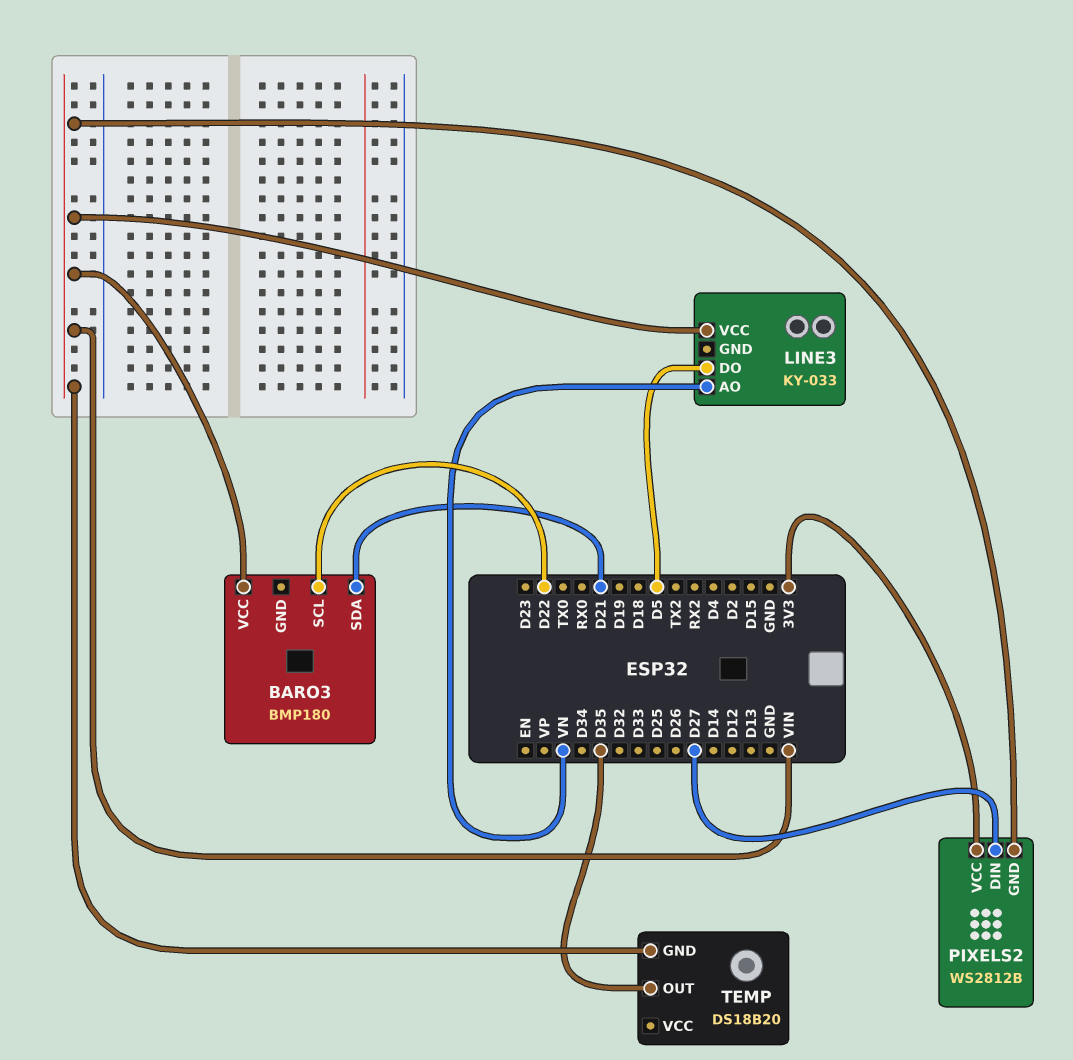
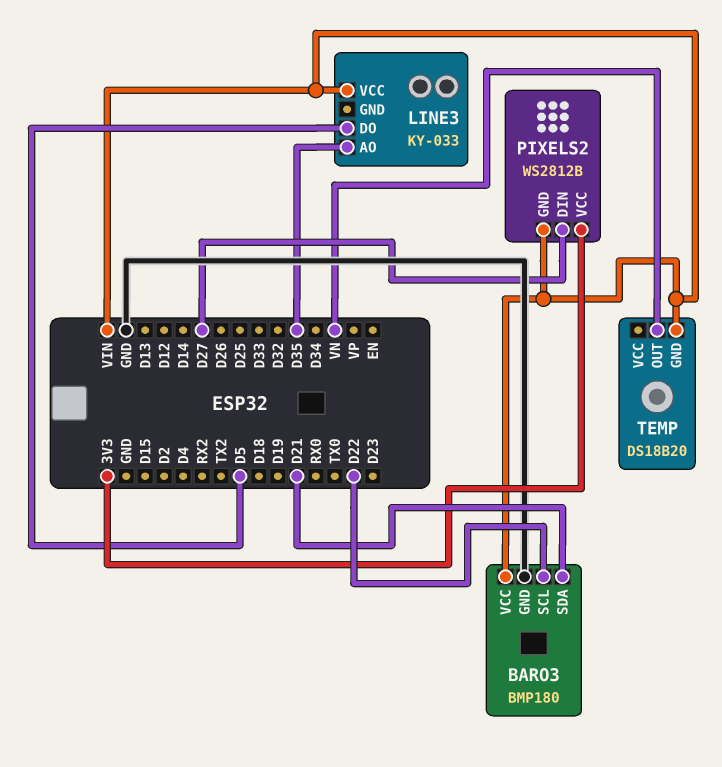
BARO3 pin GND: none -> GND
LINE3 pin AO: VN -> D35
TEMP pin OUT: D35 -> VN

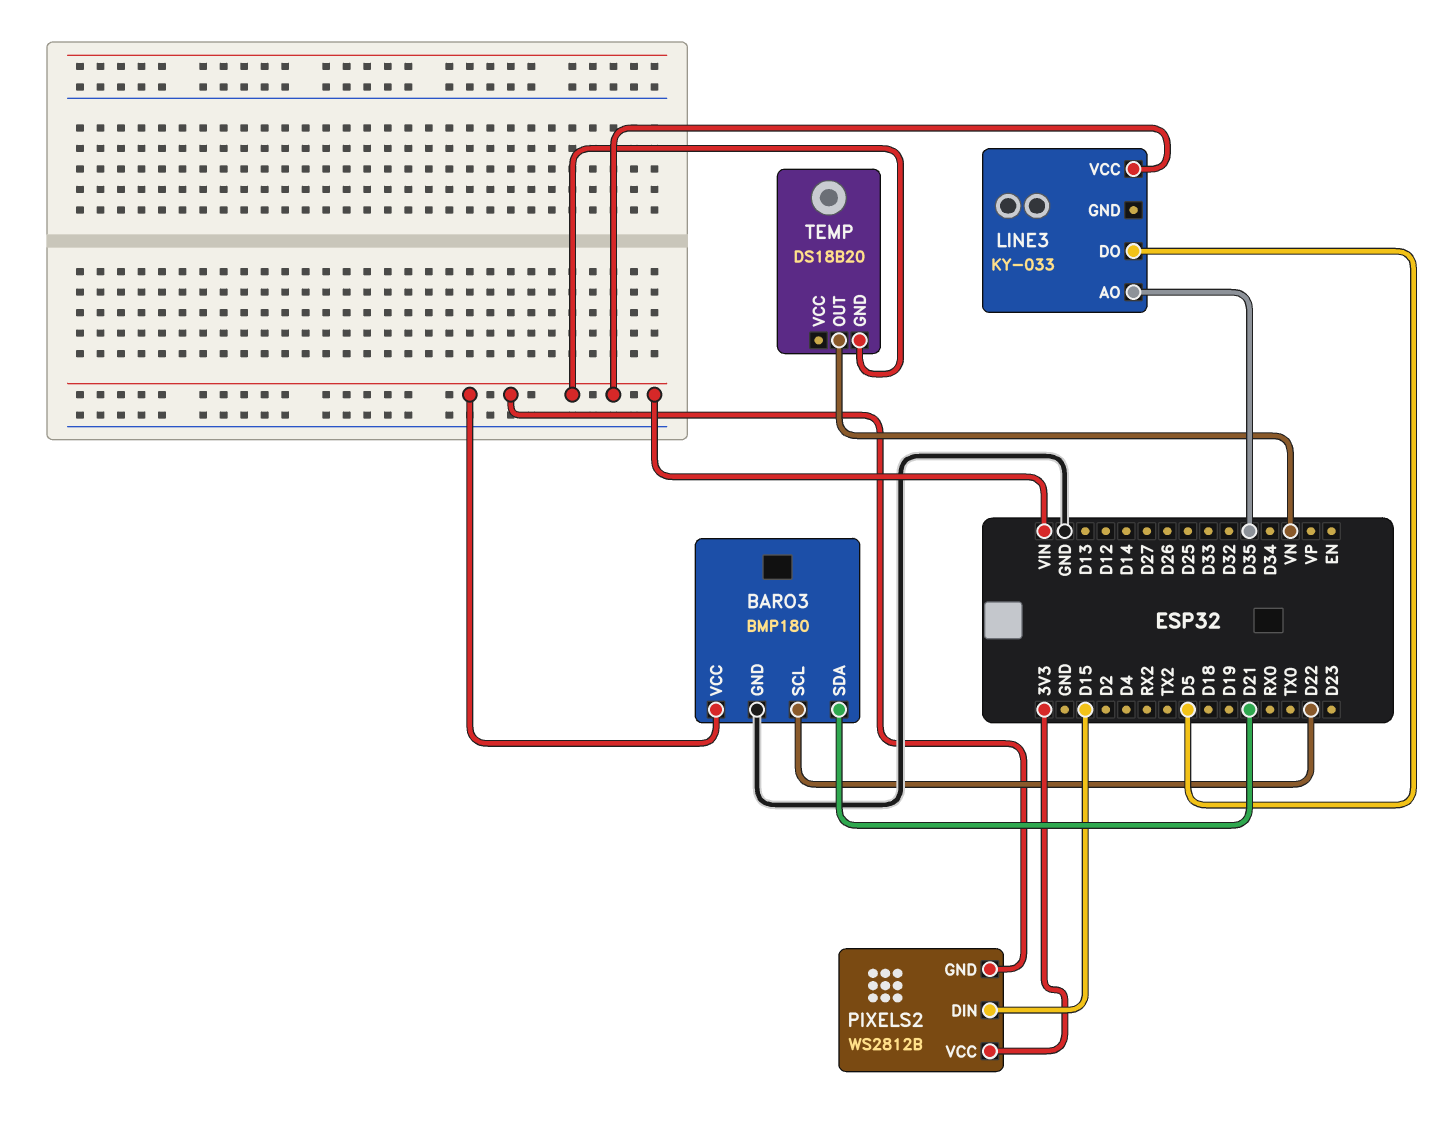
PIXELS2 pin DIN: D27 -> D15

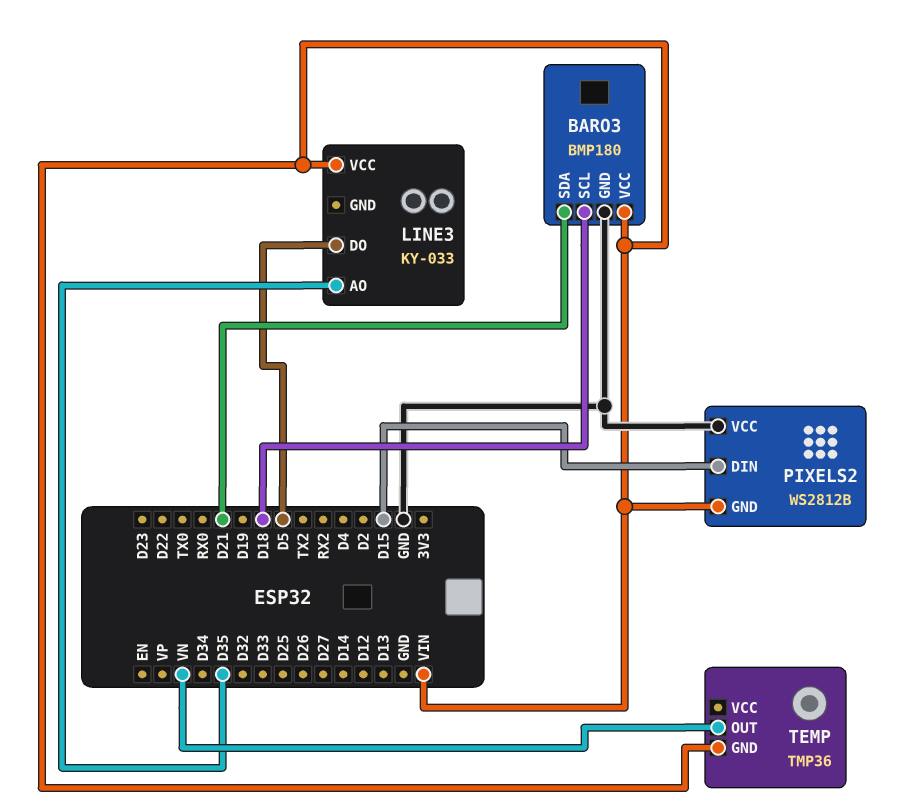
BARO3 pin SCL: D22 -> D18
PIXELS2 pin VCC: 3V3 -> GND
TEMP: DS18B20 -> TMP36

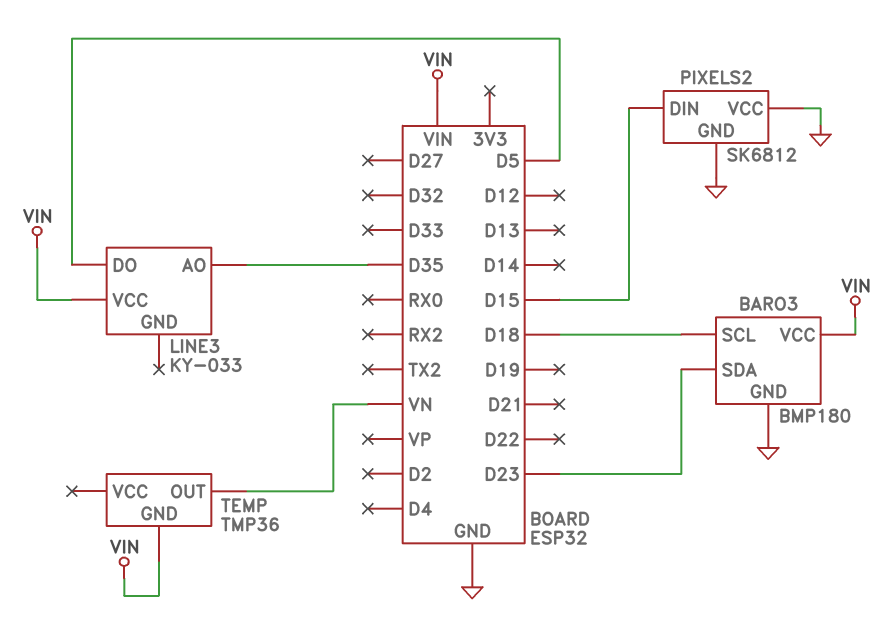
BARO3 pin SDA: D21 -> D23
PIXELS2: WS2812B -> SK6812
PIXELS2 pin GND: VIN -> GND

